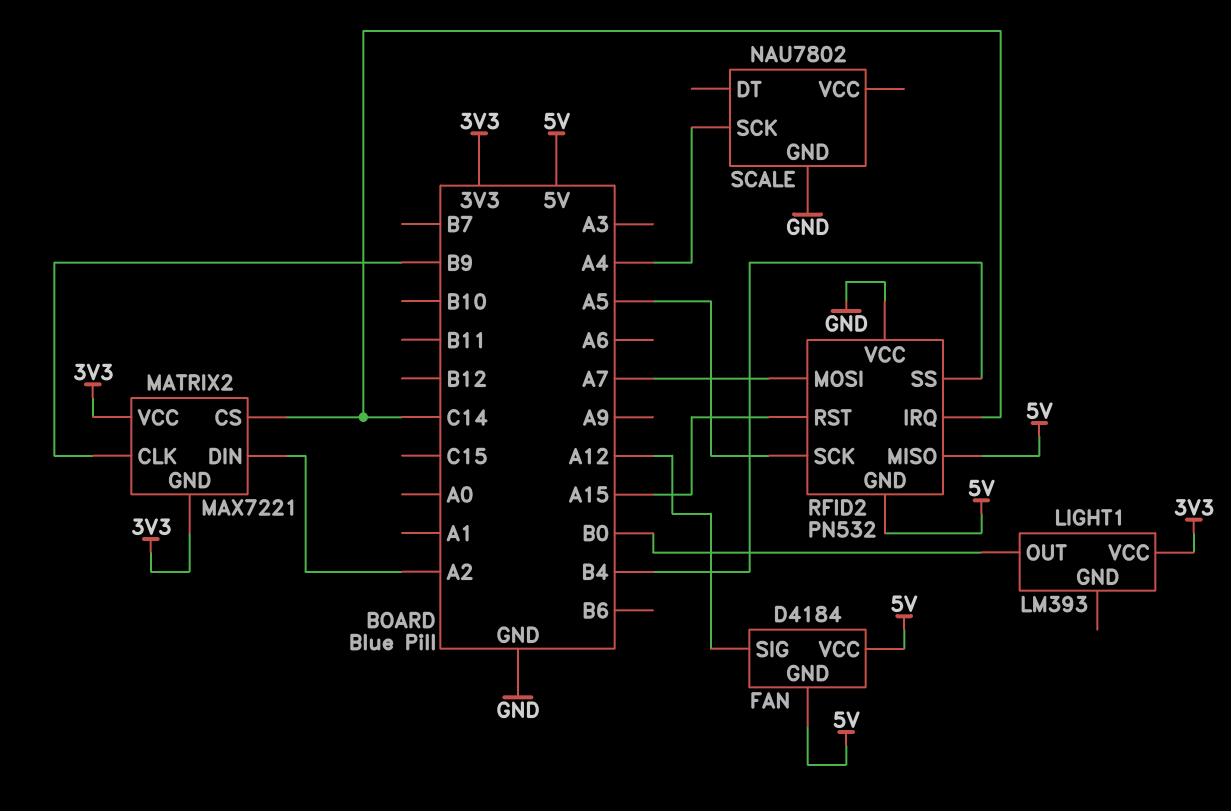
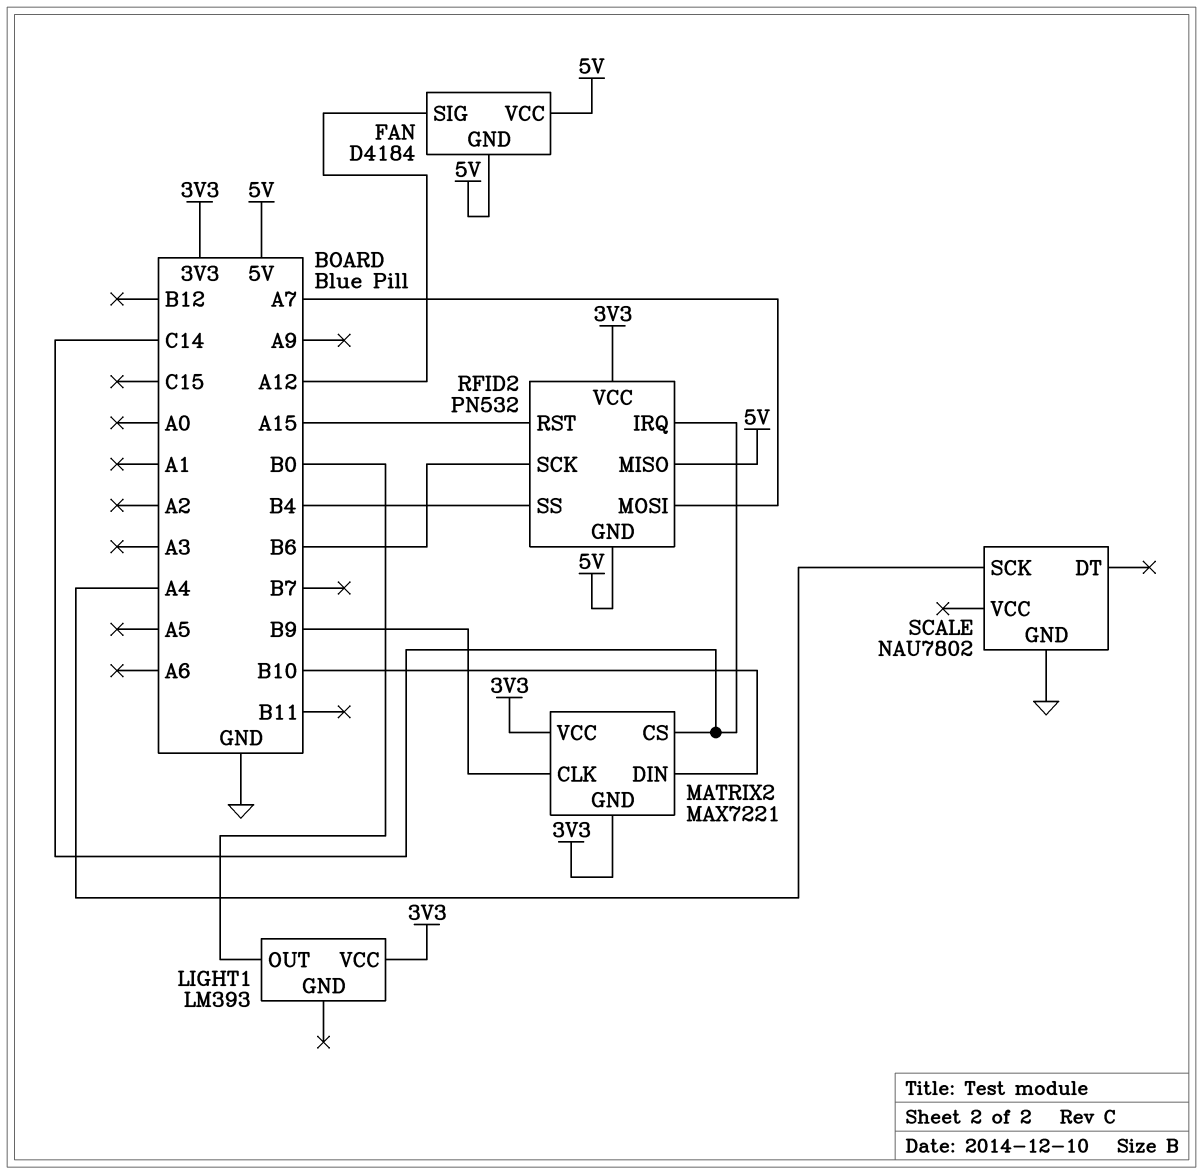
MATRIX2 pin DIN: A2 -> B10
RFID2 pin SCK: A5 -> B6
RFID2 pin VCC: GND -> 3V3

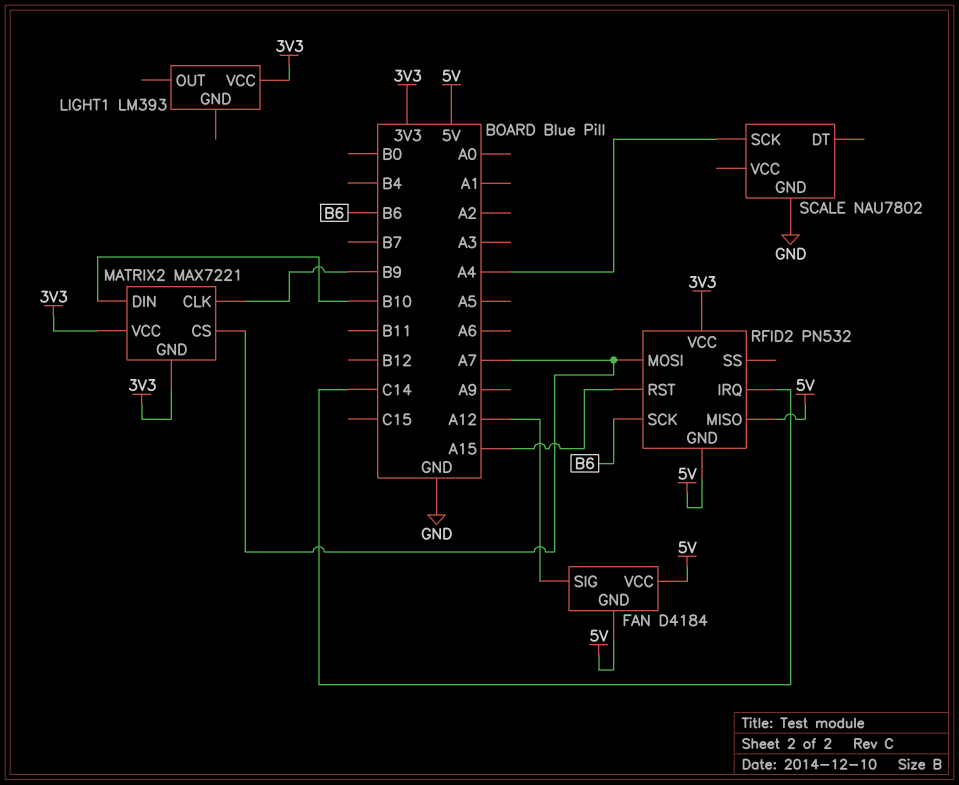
LIGHT1 pin OUT: B0 -> none
MATRIX2 pin CS: C14 -> A7
RFID2 pin SS: B4 -> none

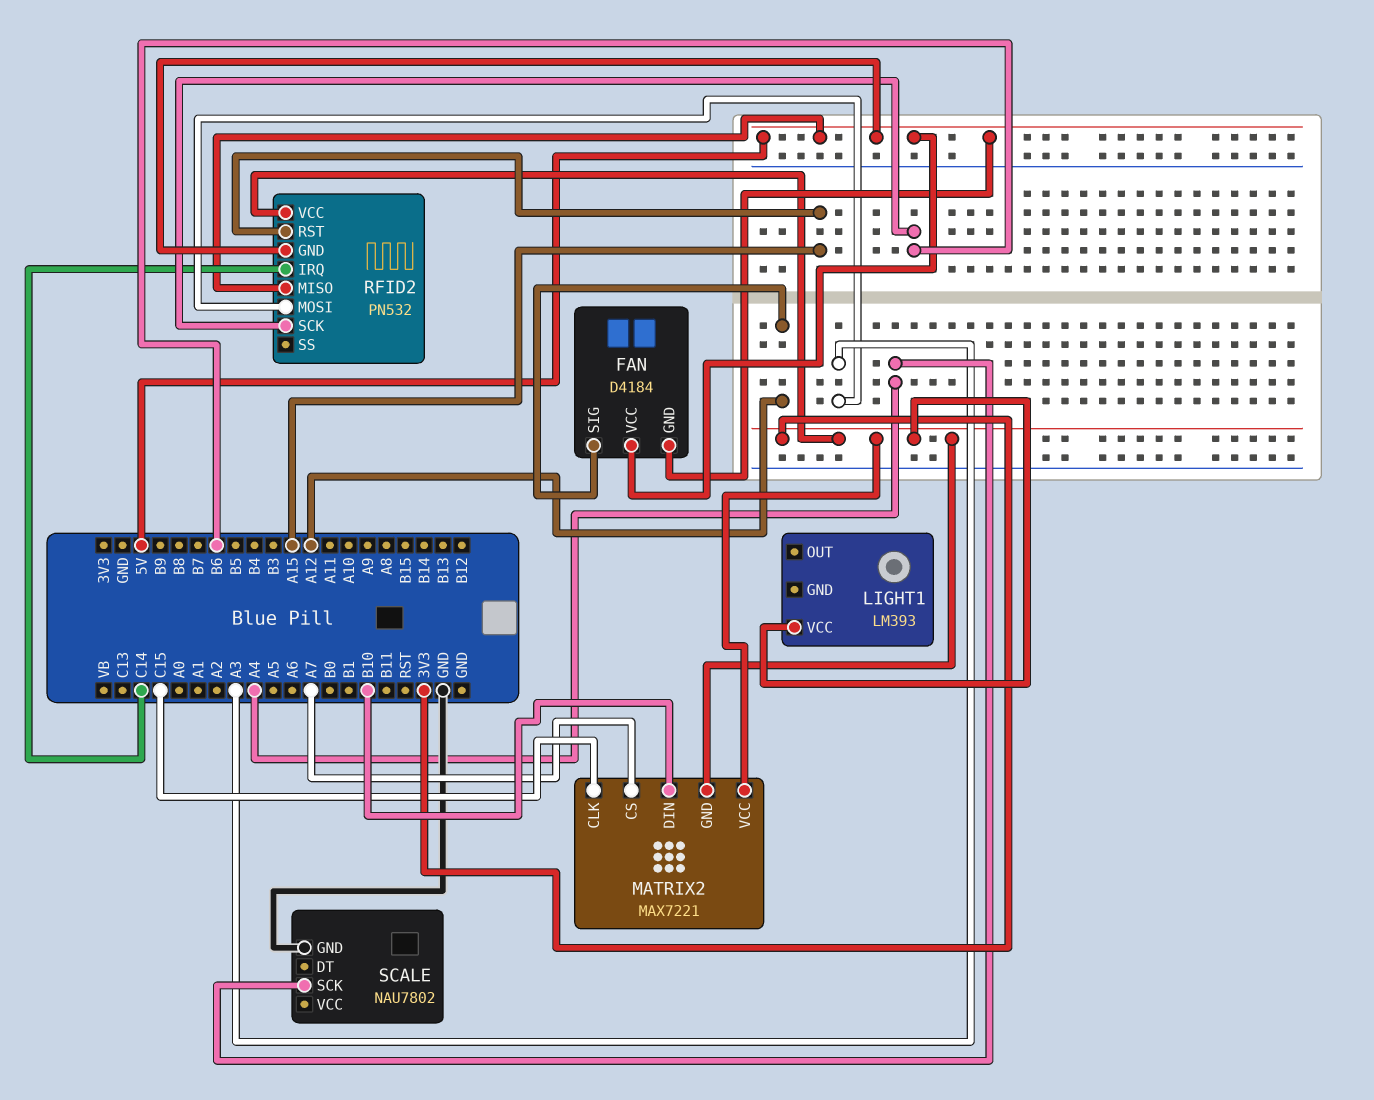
MATRIX2 pin CLK: B9 -> C15
RFID2 pin MOSI: A7 -> A3

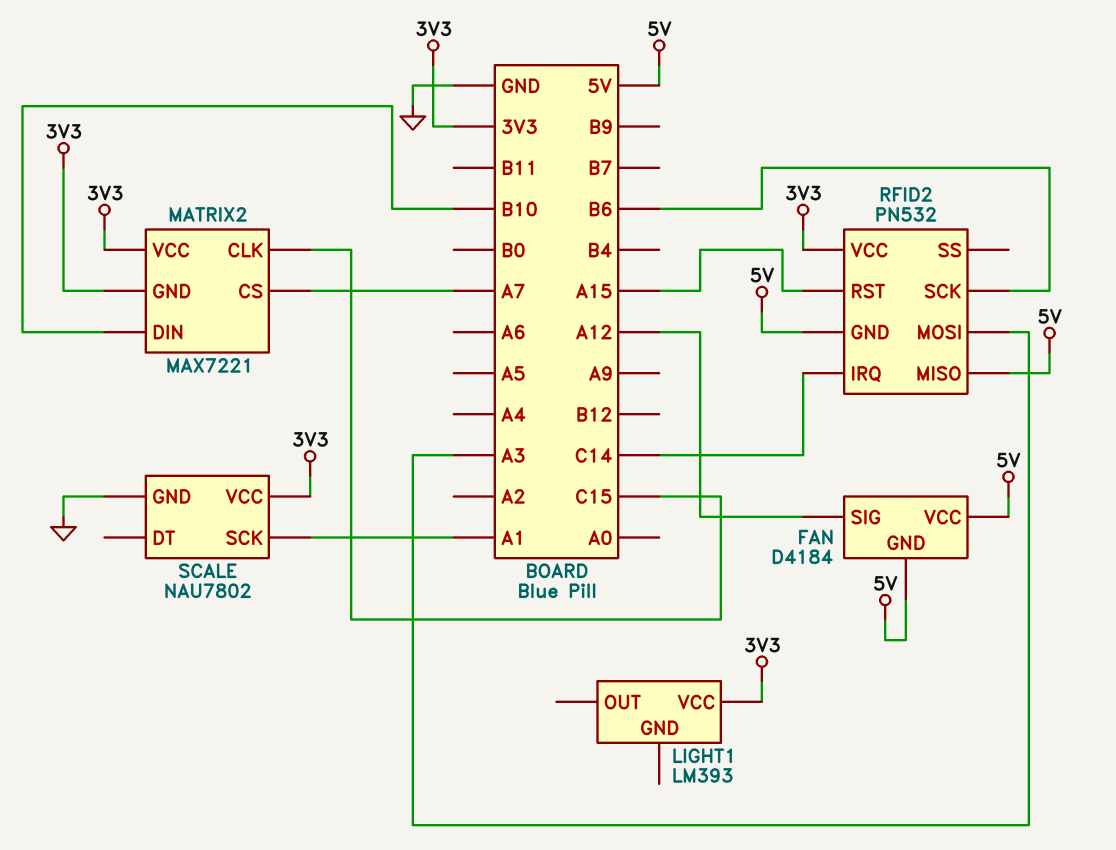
SCALE pin SCK: A4 -> A1
SCALE pin VCC: none -> 3V3

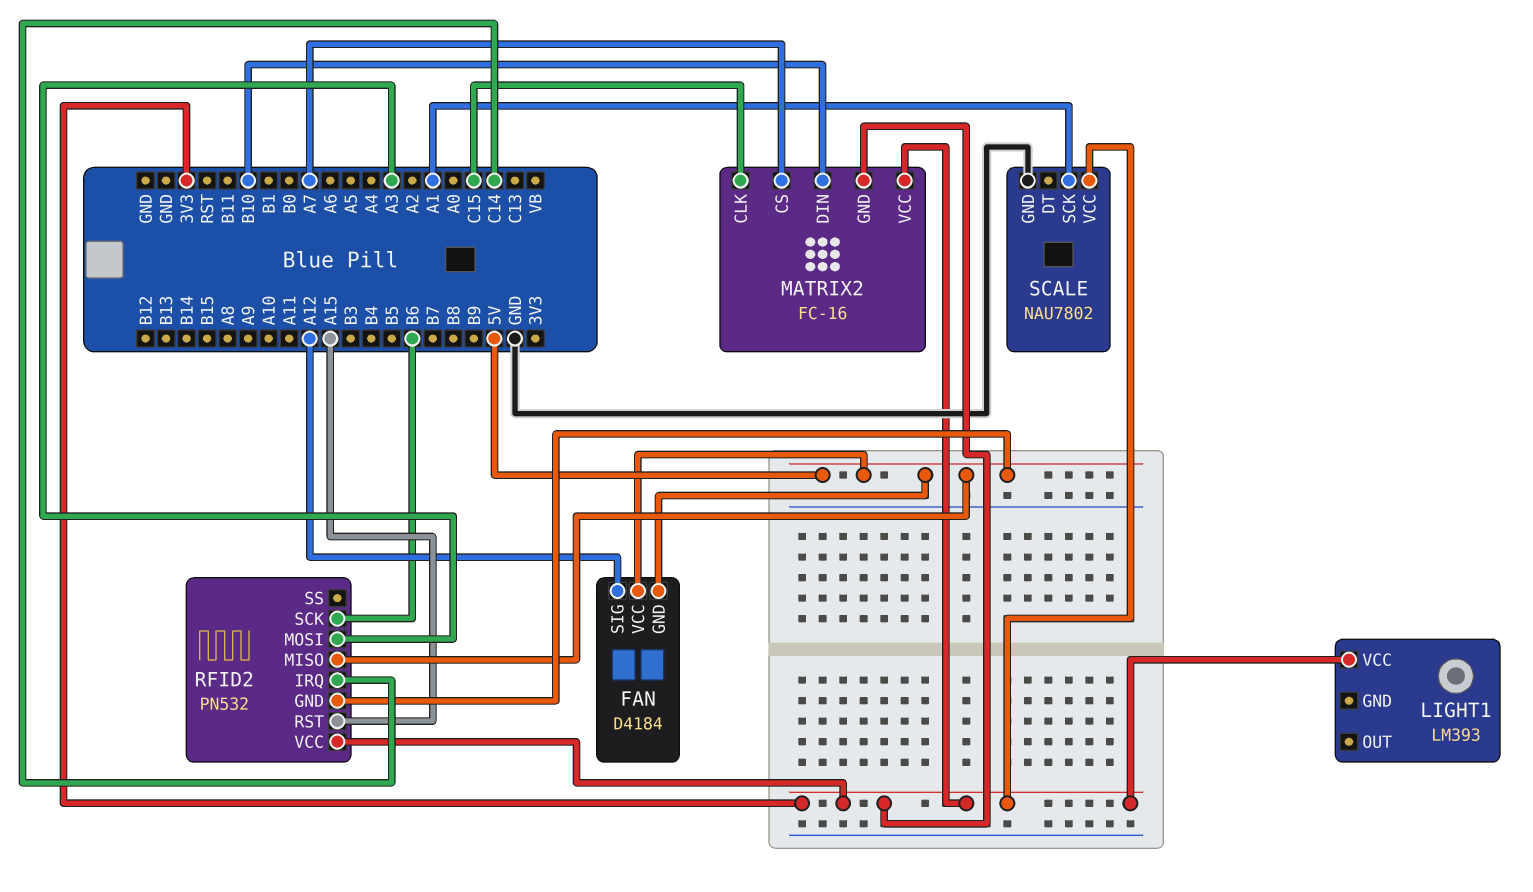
MATRIX2: MAX7221 -> FC-16

